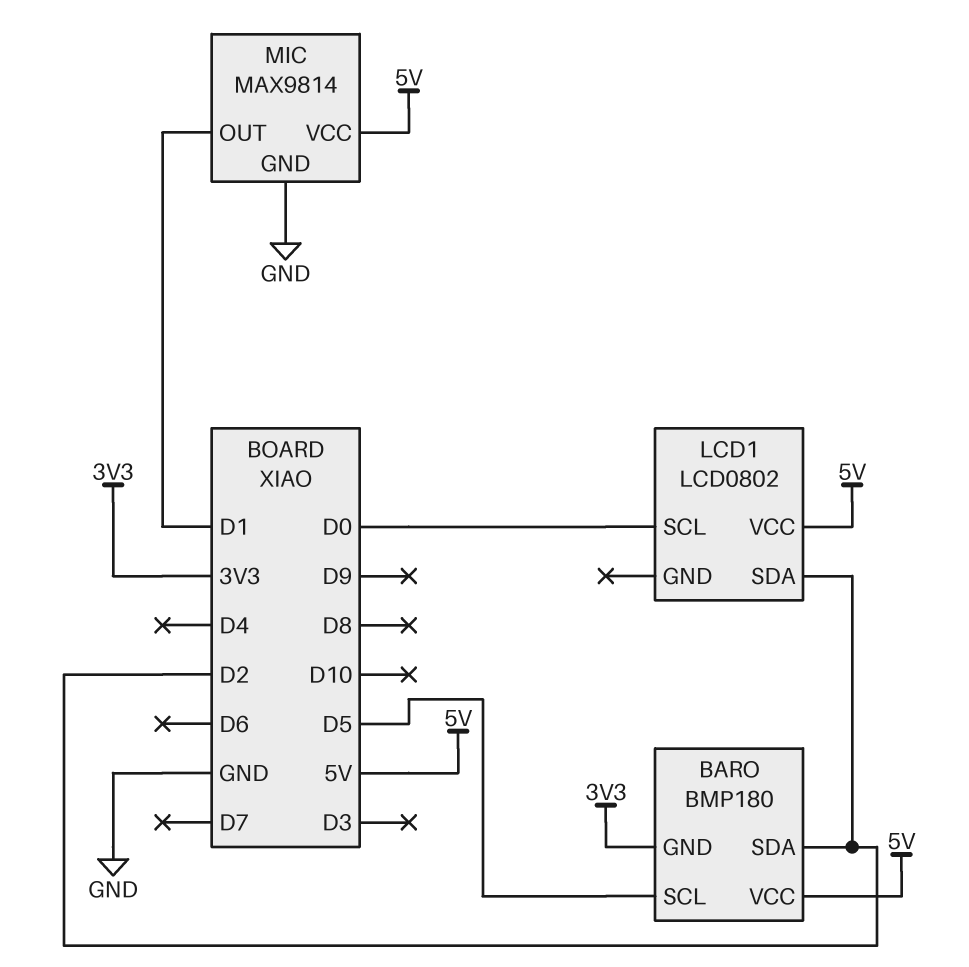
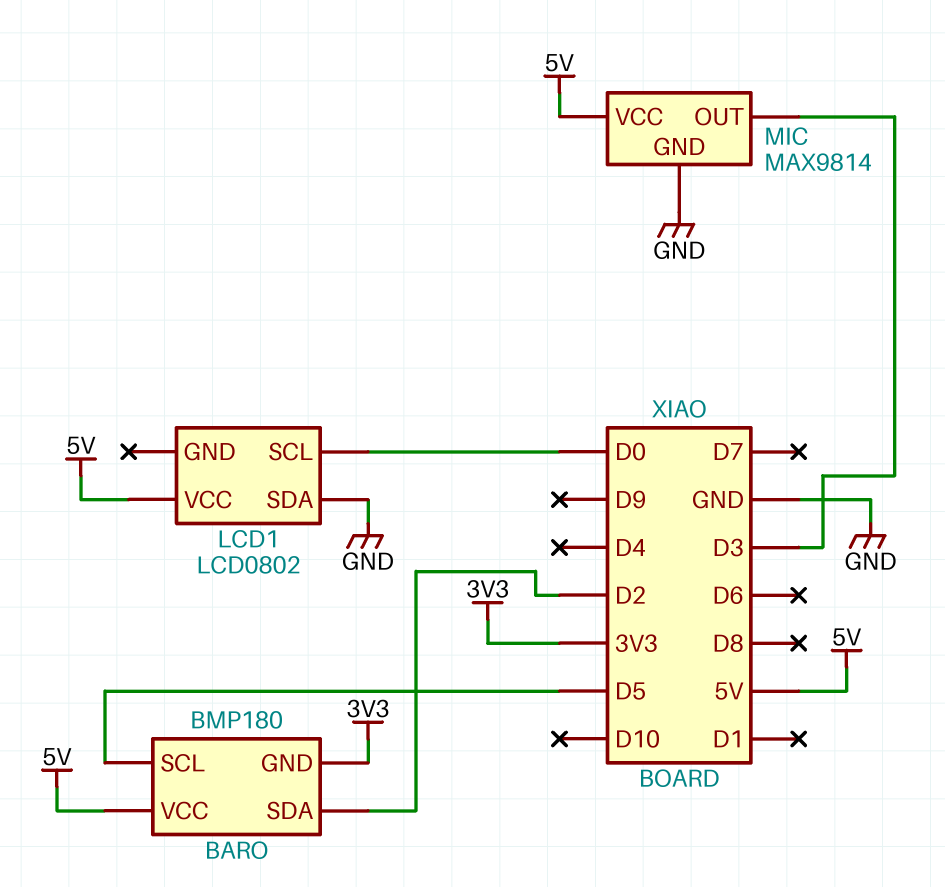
LCD1 pin SDA: D2 -> GND
MIC pin OUT: D1 -> D3

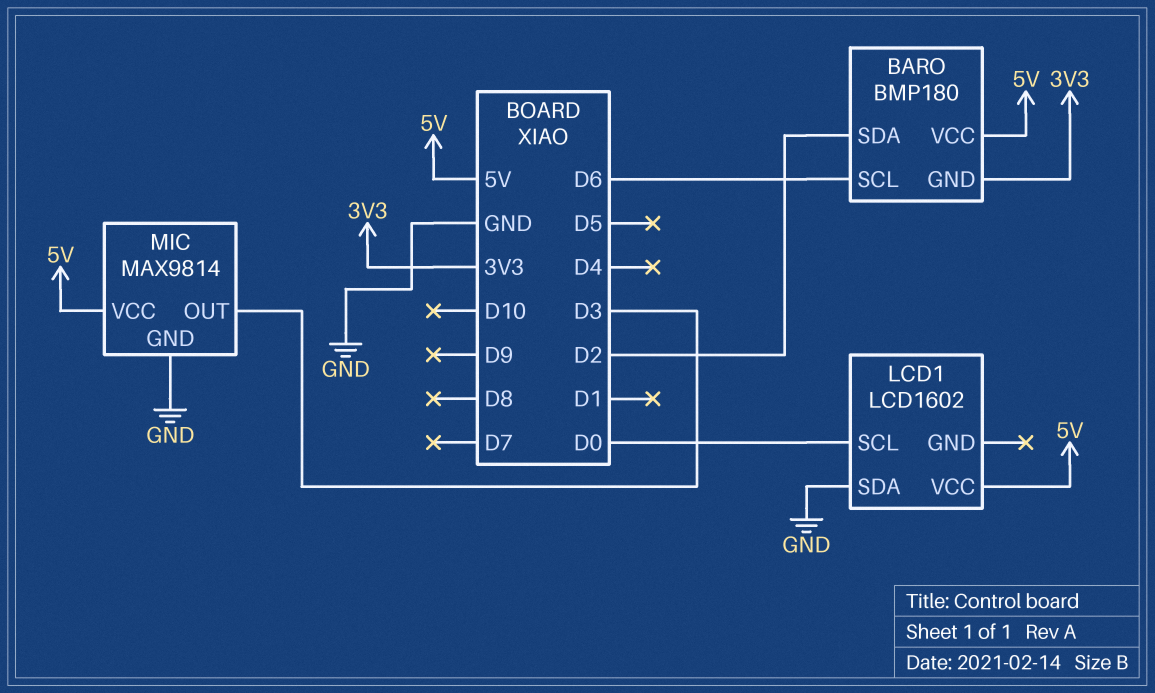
BARO pin SCL: D5 -> D6
LCD1: LCD0802 -> LCD1602

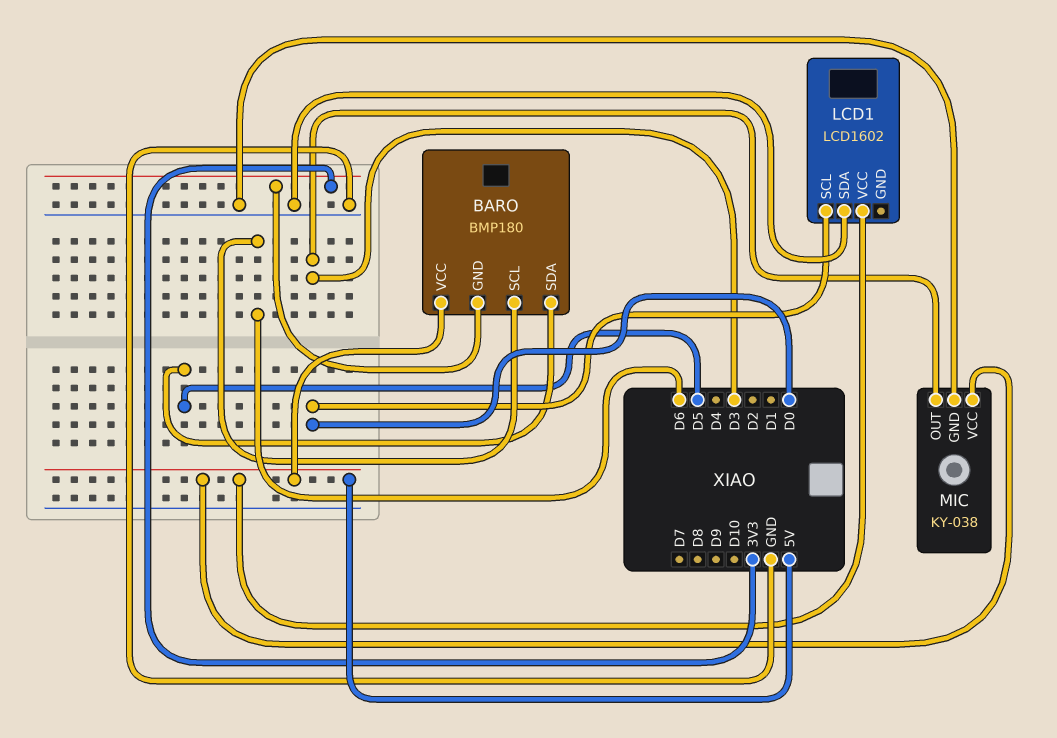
BARO pin SDA: D2 -> D5
MIC: MAX9814 -> KY-038

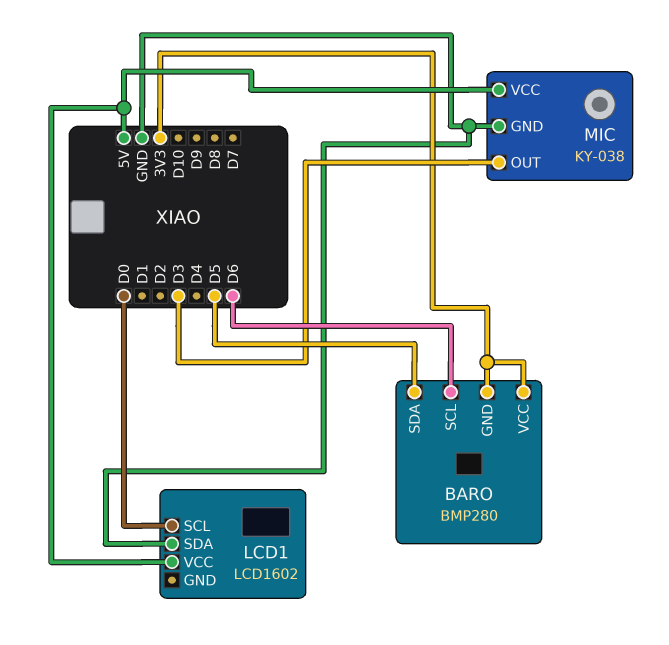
BARO: BMP180 -> BMP280
BARO pin VCC: 5V -> 3V3

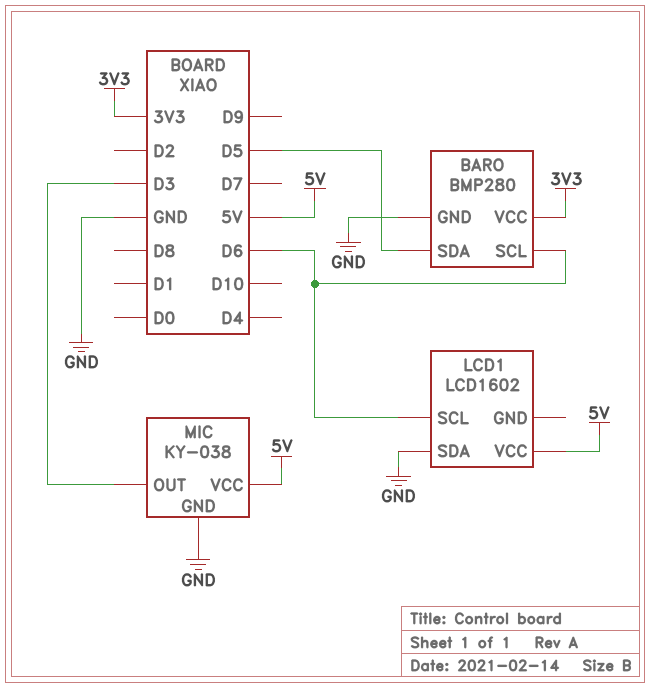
BARO pin GND: 3V3 -> GND
LCD1 pin SCL: D0 -> D6

